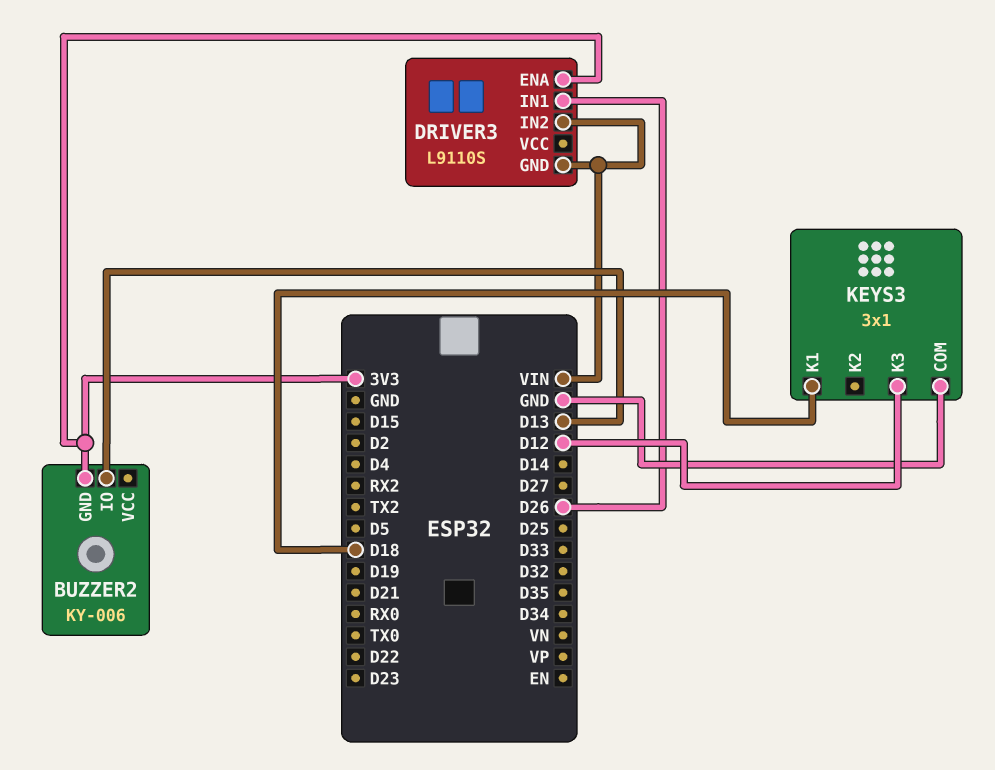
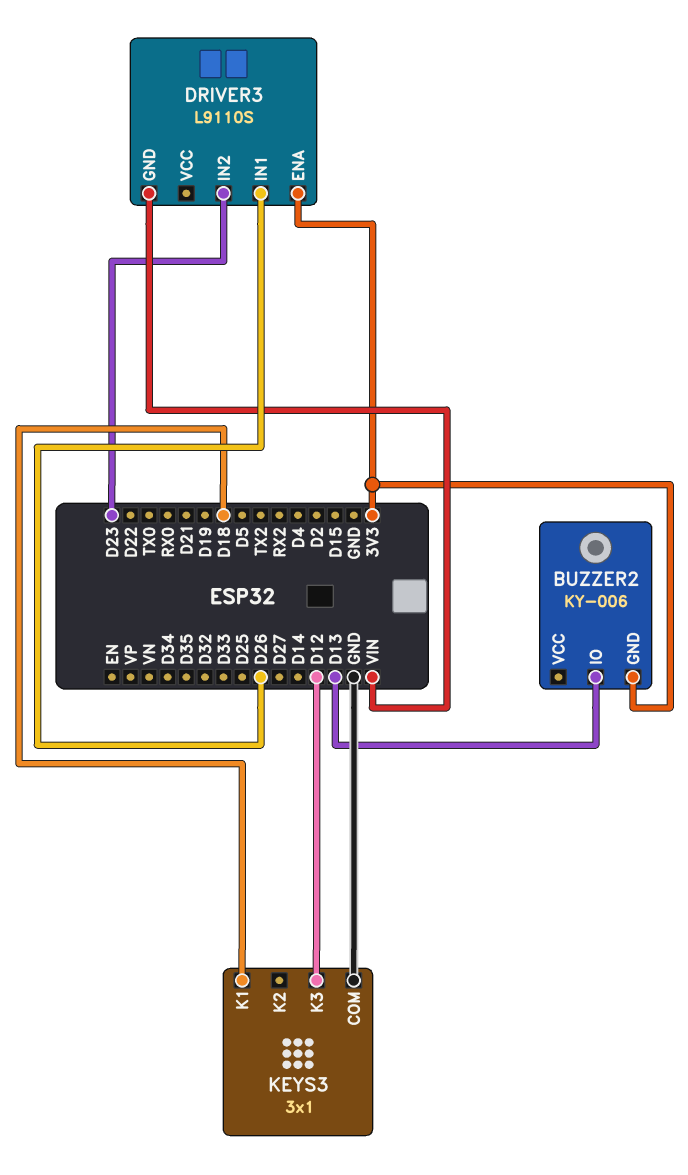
DRIVER3 pin IN2: VIN -> D23

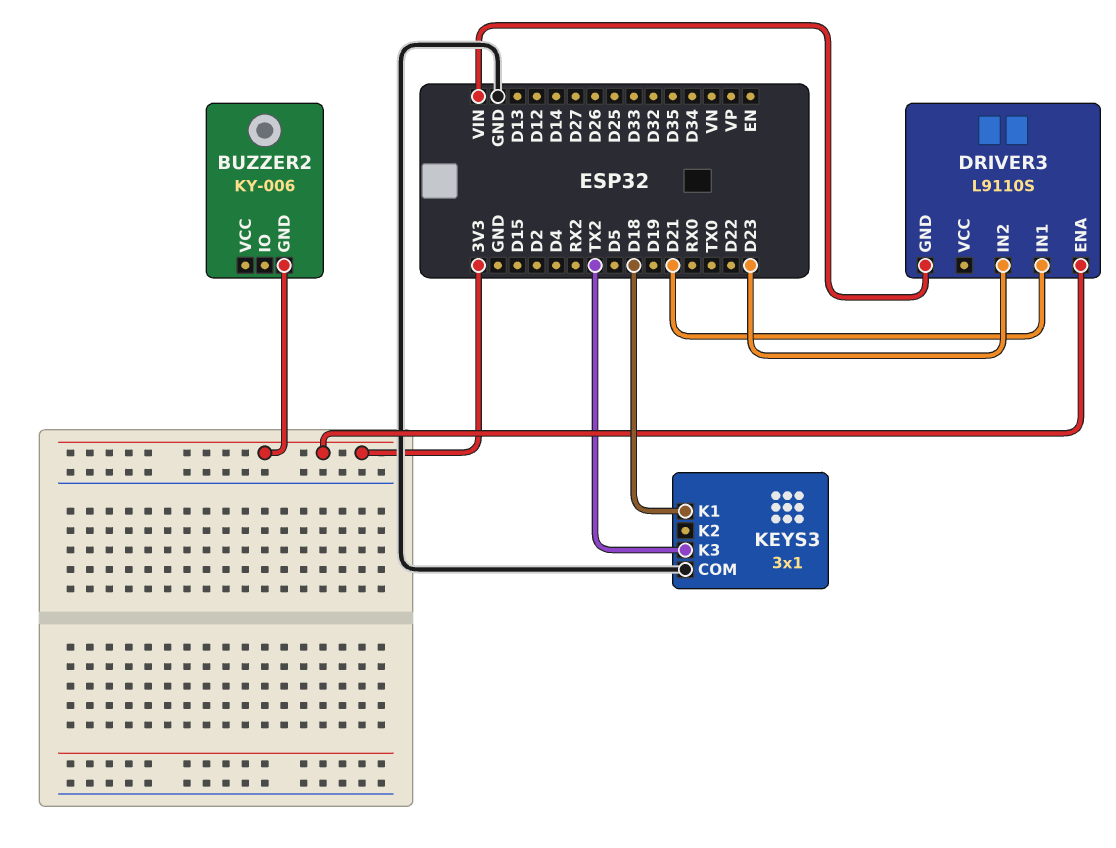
BUZZER2 pin IO: D13 -> none
DRIVER3 pin IN1: D26 -> D21
KEYS3 pin K3: D12 -> TX2

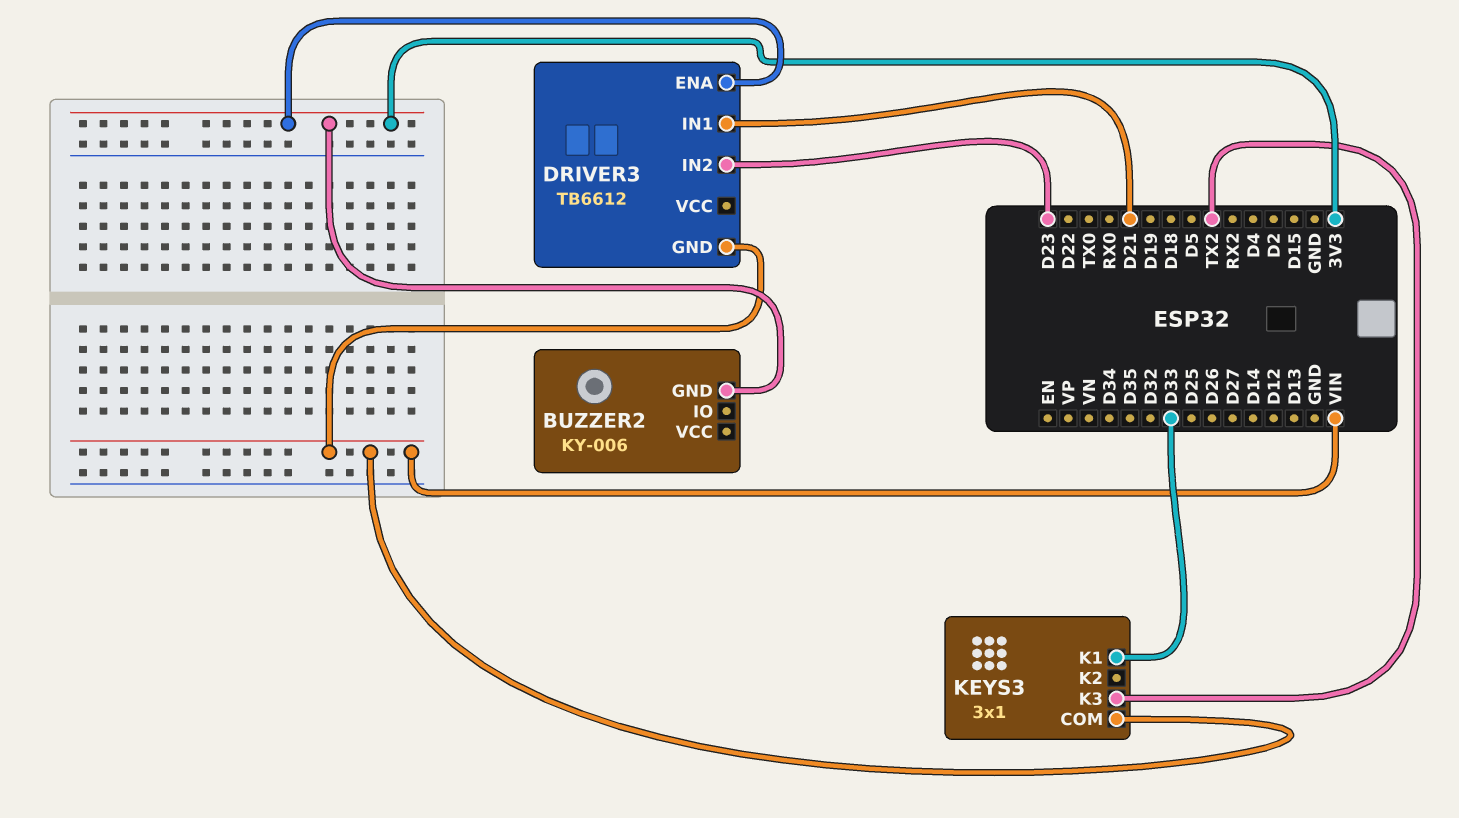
DRIVER3: L9110S -> TB6612
KEYS3 pin COM: GND -> VIN
KEYS3 pin K1: D18 -> D33

